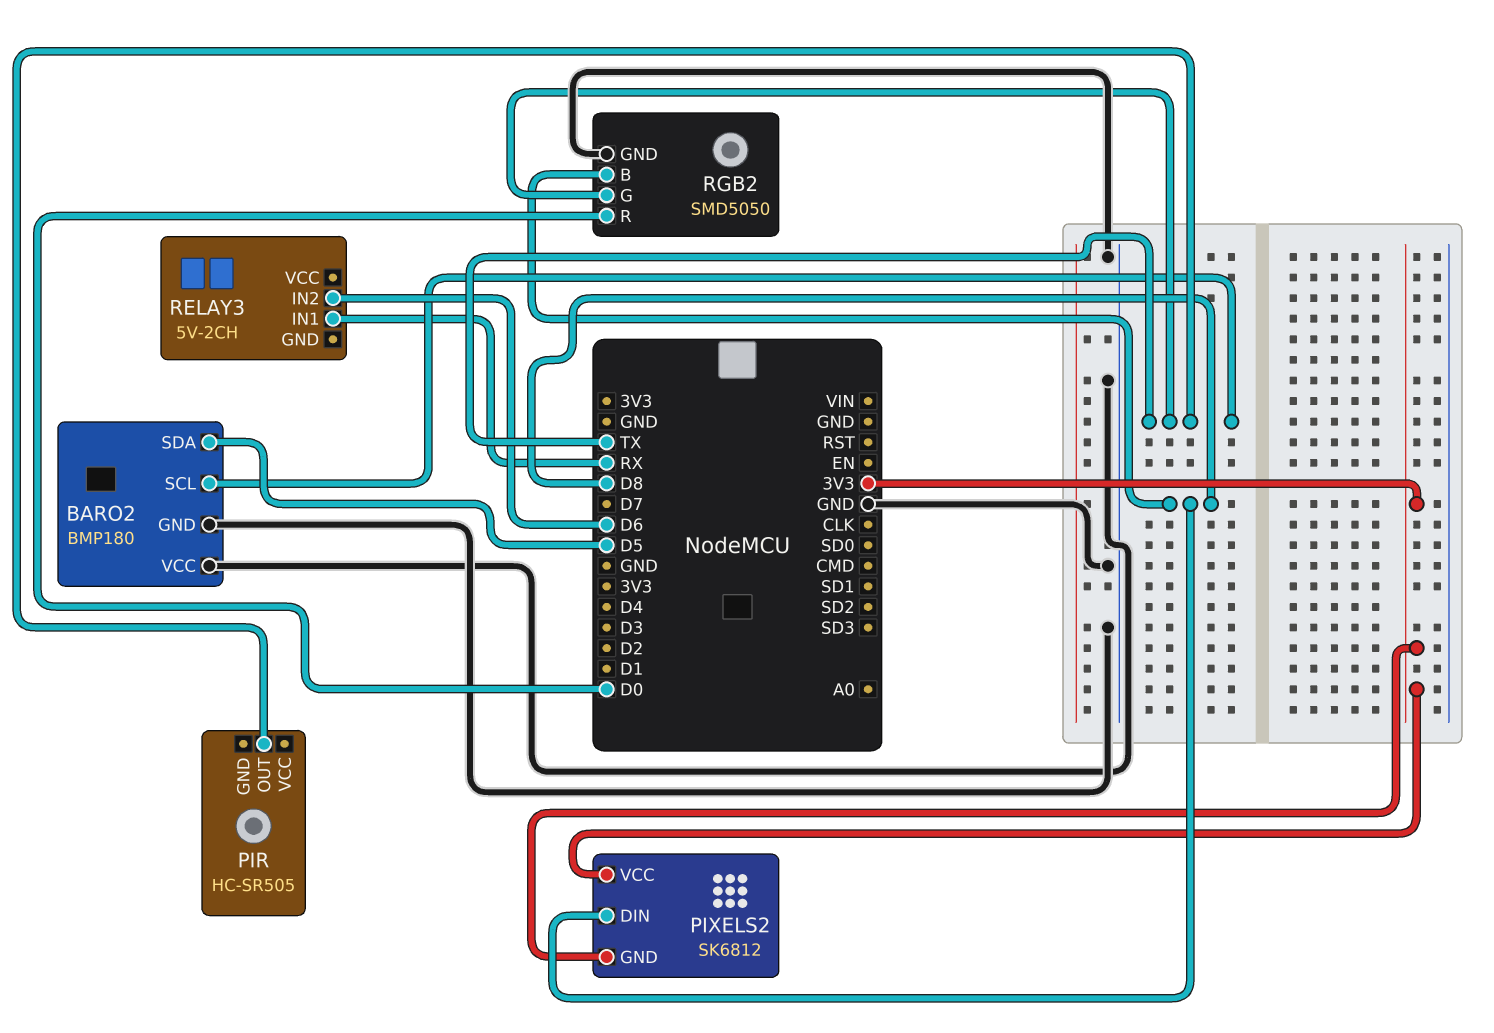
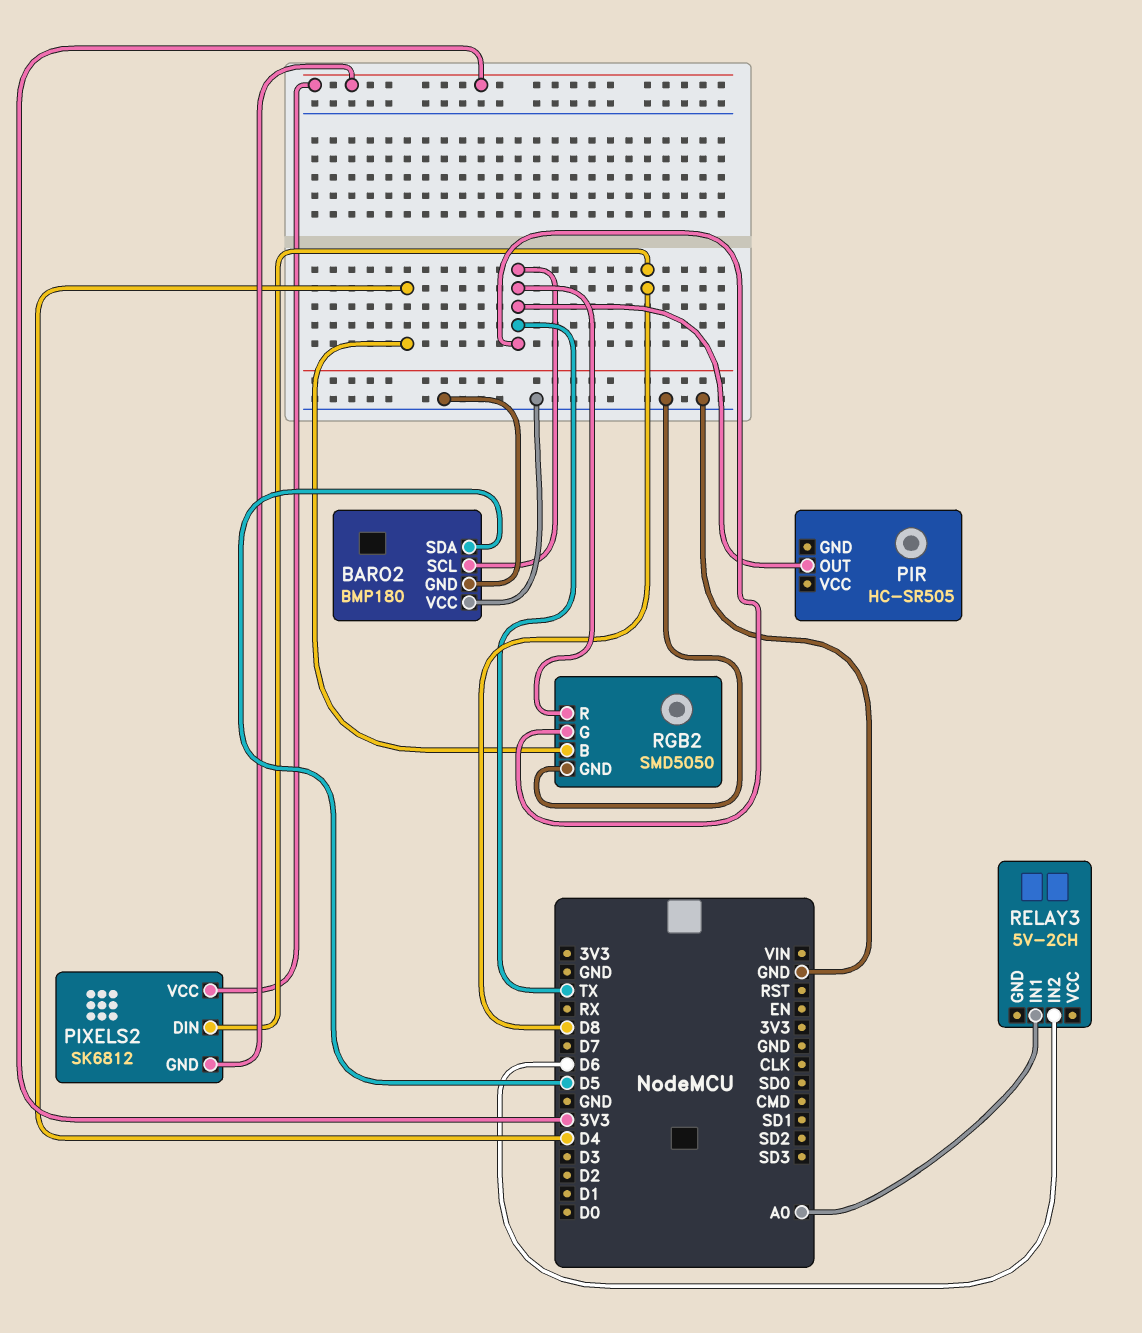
RELAY3 pin IN1: RX -> A0
RGB2 pin B: D8 -> D4
RGB2 pin R: D0 -> TX

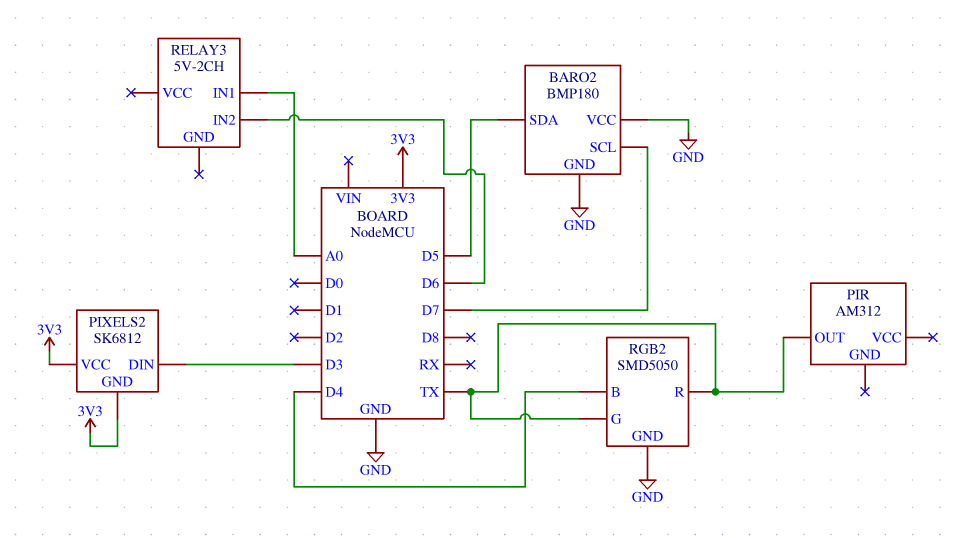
BARO2 pin SCL: TX -> D7
PIR: HC-SR505 -> AM312
PIXELS2 pin DIN: D8 -> D3

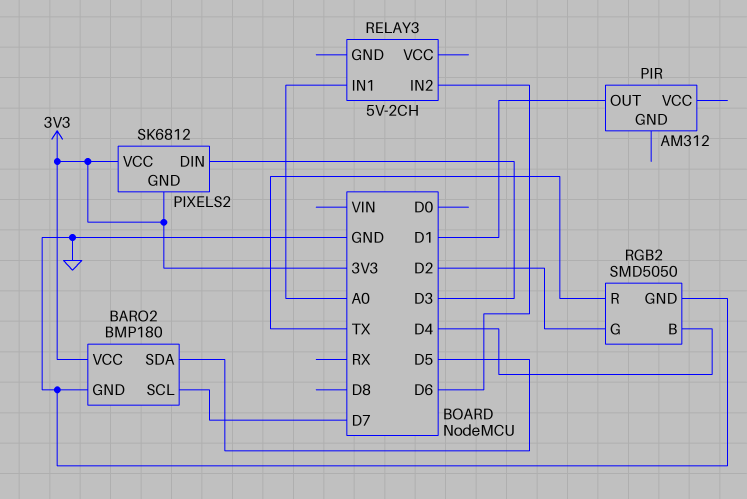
BARO2 pin VCC: GND -> 3V3
PIR pin OUT: TX -> D1
RGB2 pin G: TX -> D2

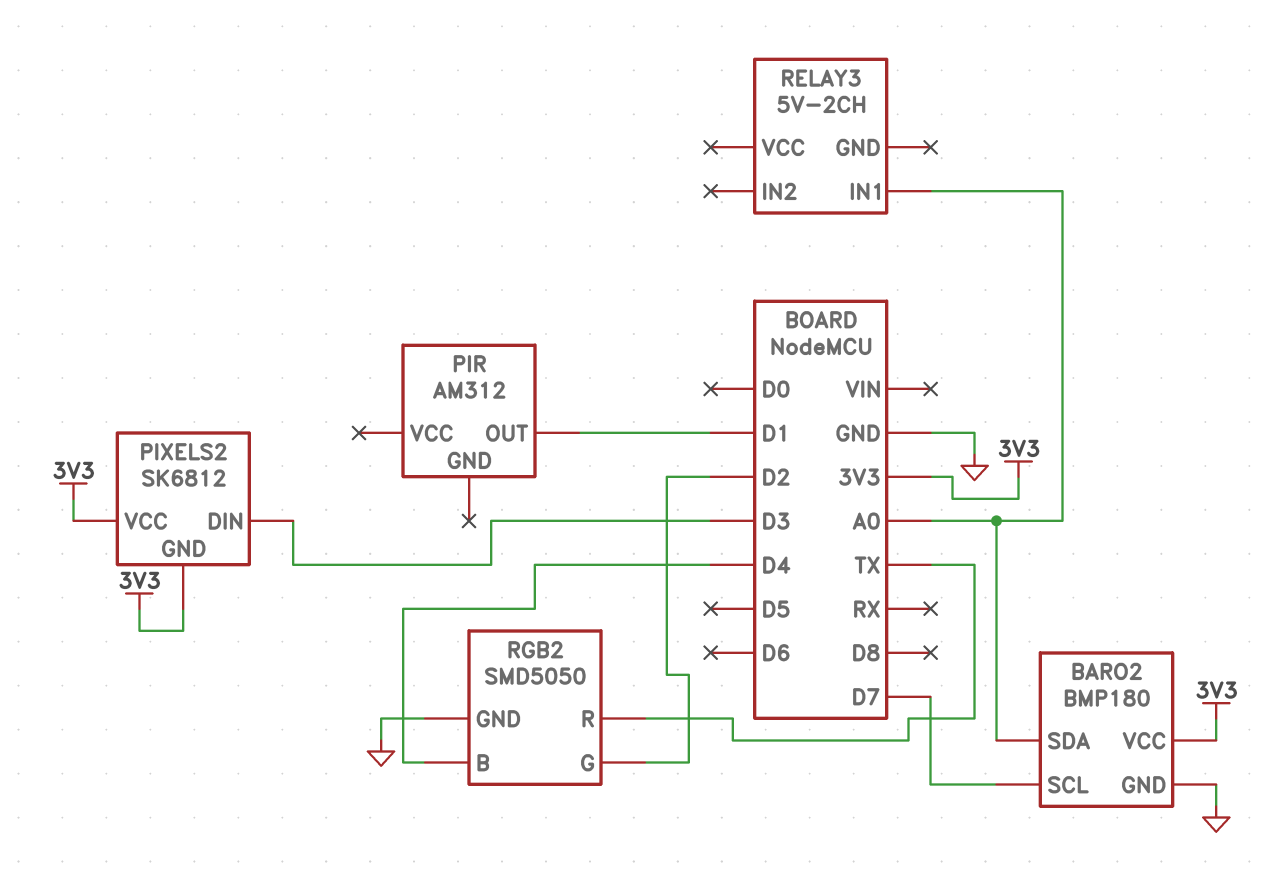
BARO2 pin SDA: D5 -> A0
RELAY3 pin IN2: D6 -> none

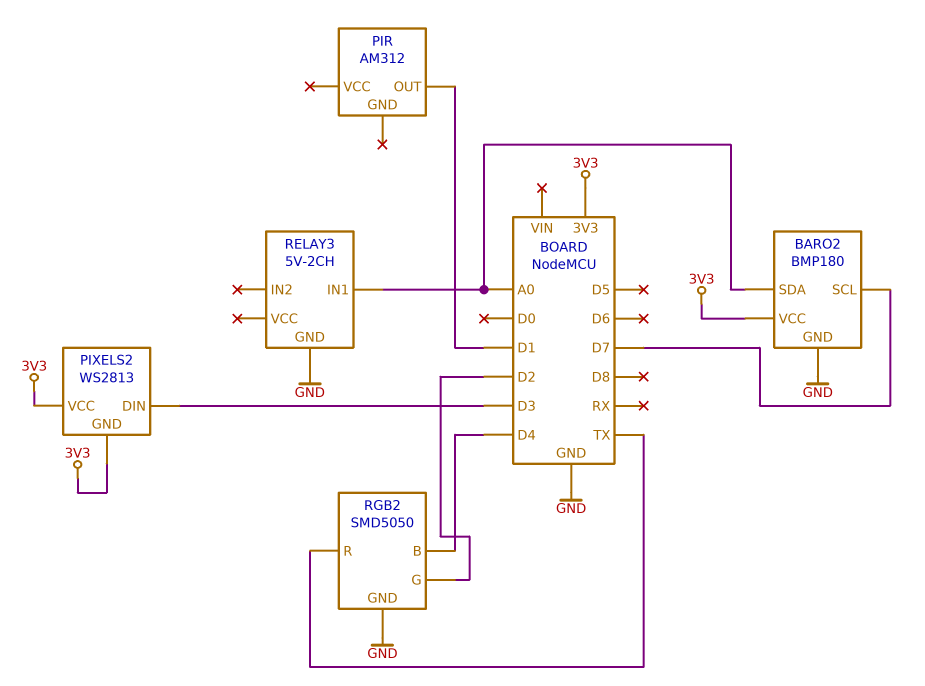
PIXELS2: SK6812 -> WS2813
RELAY3 pin GND: none -> GND

